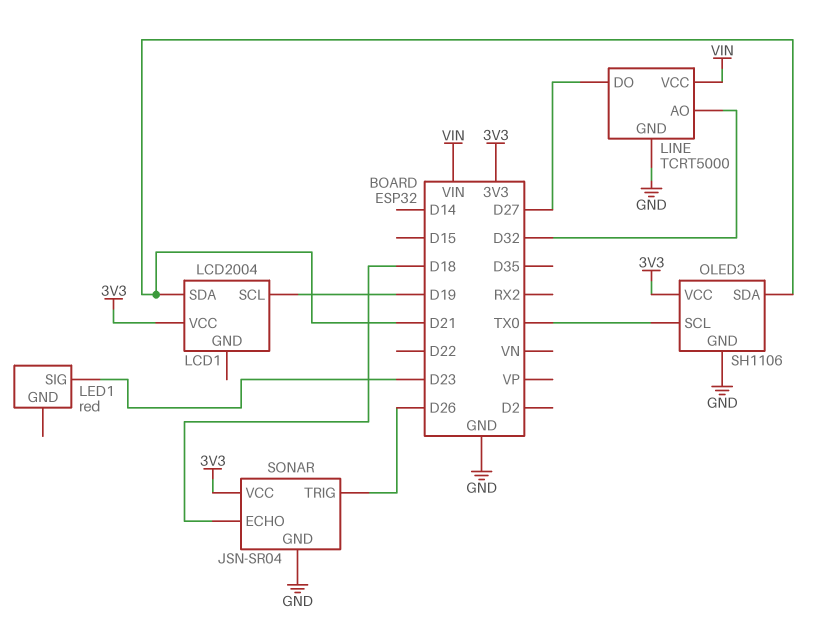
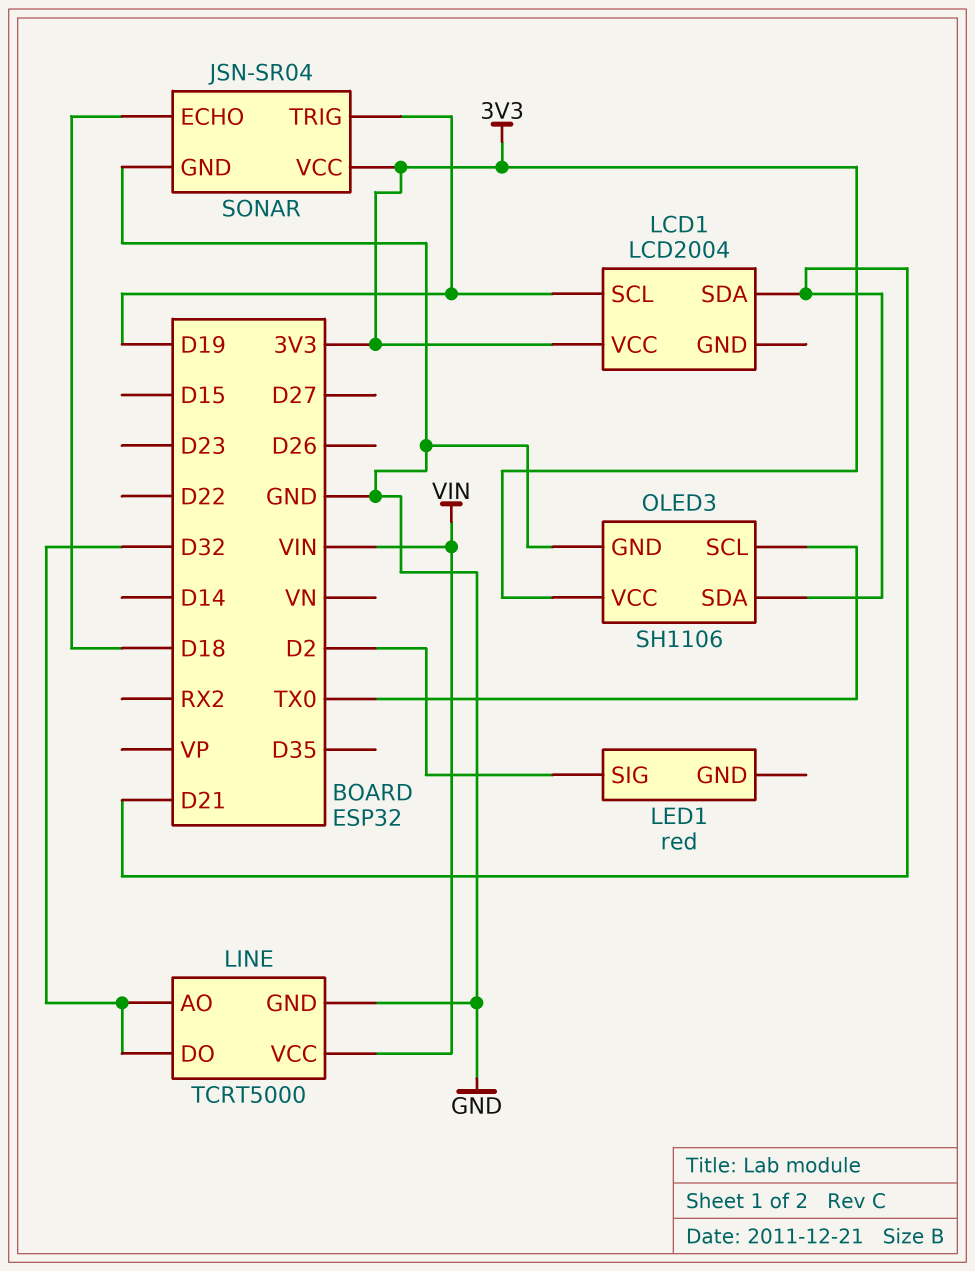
LED1 pin SIG: D23 -> D2
LINE pin DO: D27 -> D32
SONAR pin TRIG: D26 -> D19

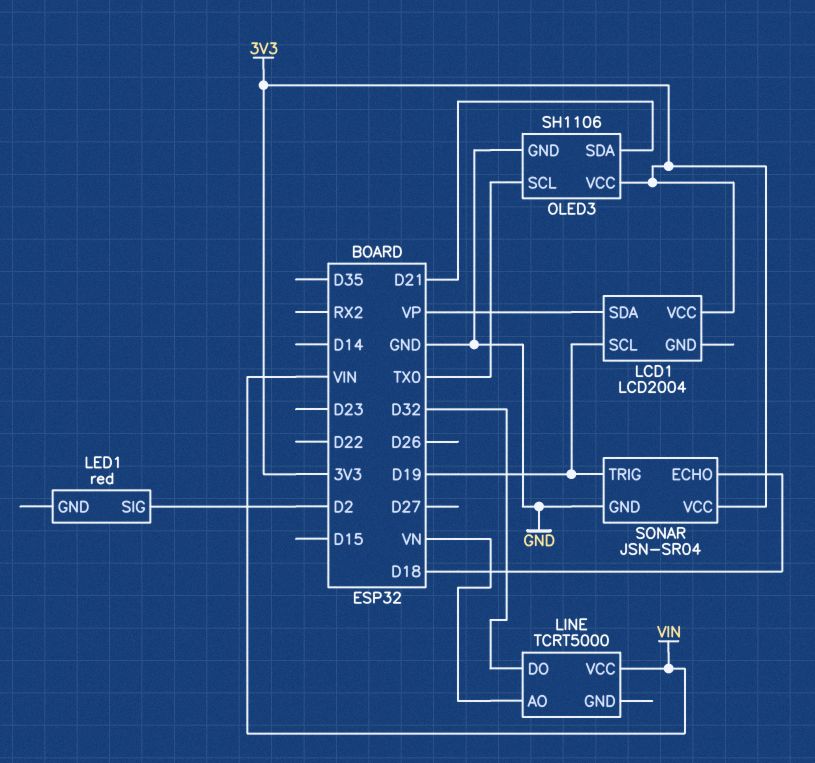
LCD1 pin SDA: D21 -> VP
LINE pin AO: D32 -> VN
LINE pin GND: GND -> none

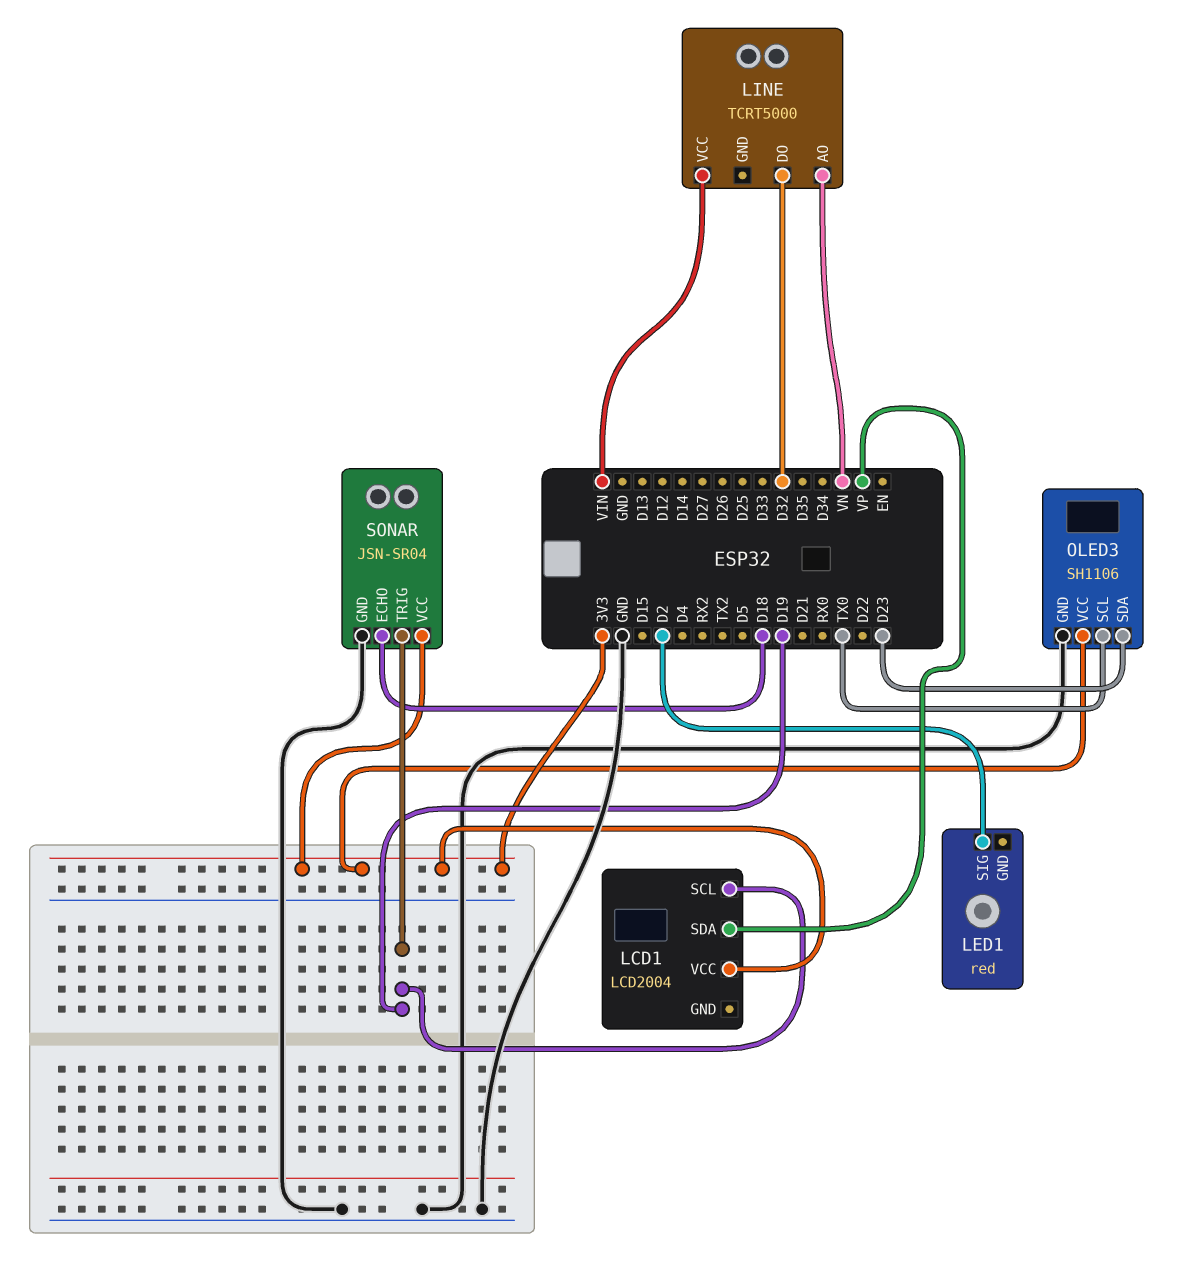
OLED3 pin SDA: D21 -> D23

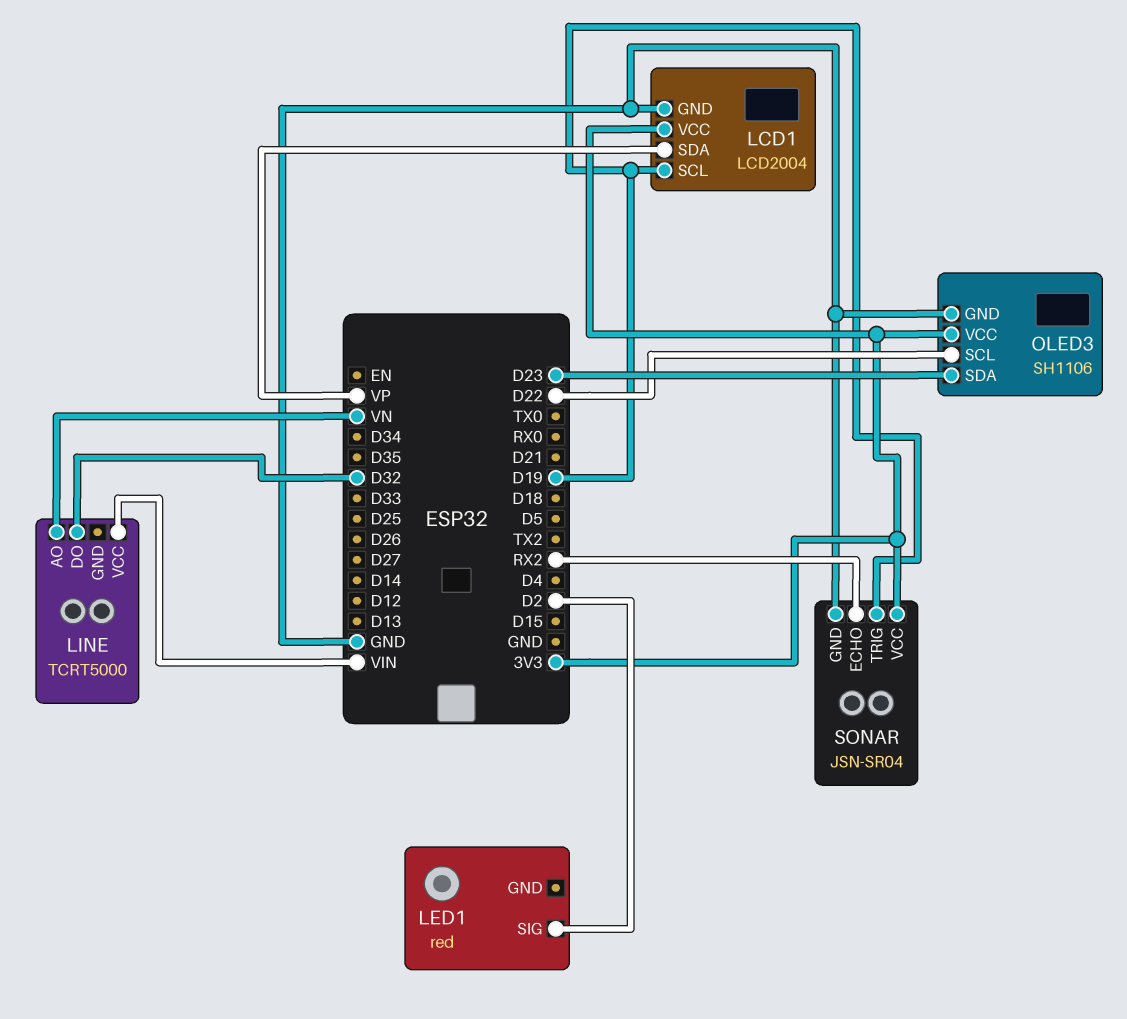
LCD1 pin GND: none -> GND
OLED3 pin SCL: TX0 -> D22
SONAR pin ECHO: D18 -> RX2

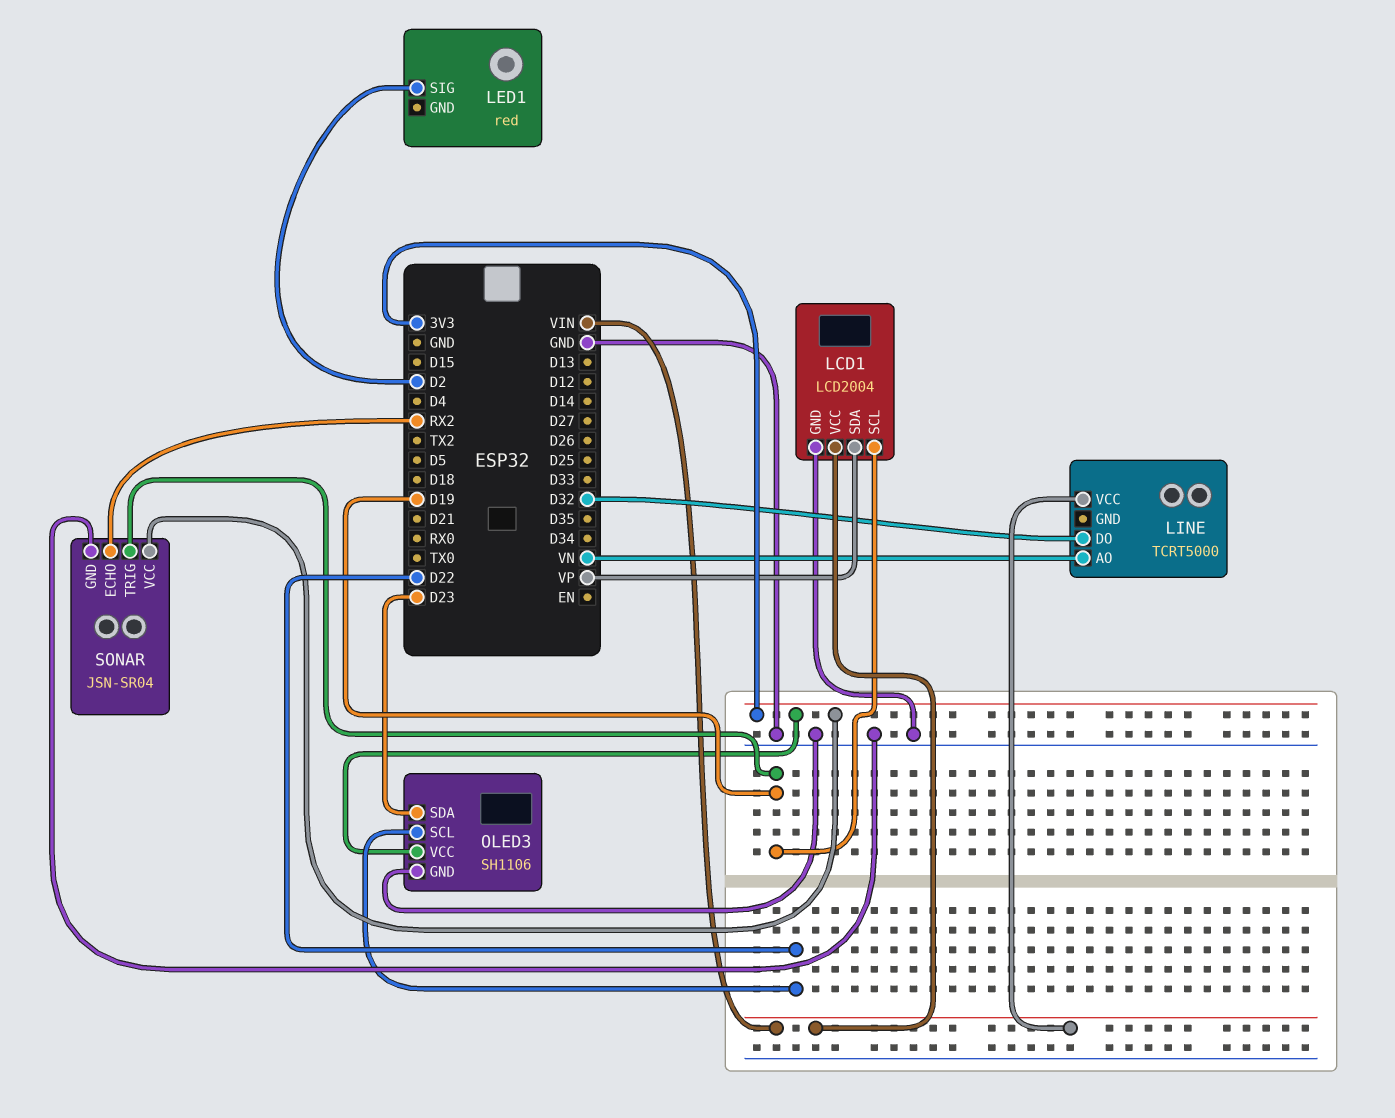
LCD1 pin VCC: 3V3 -> VIN

